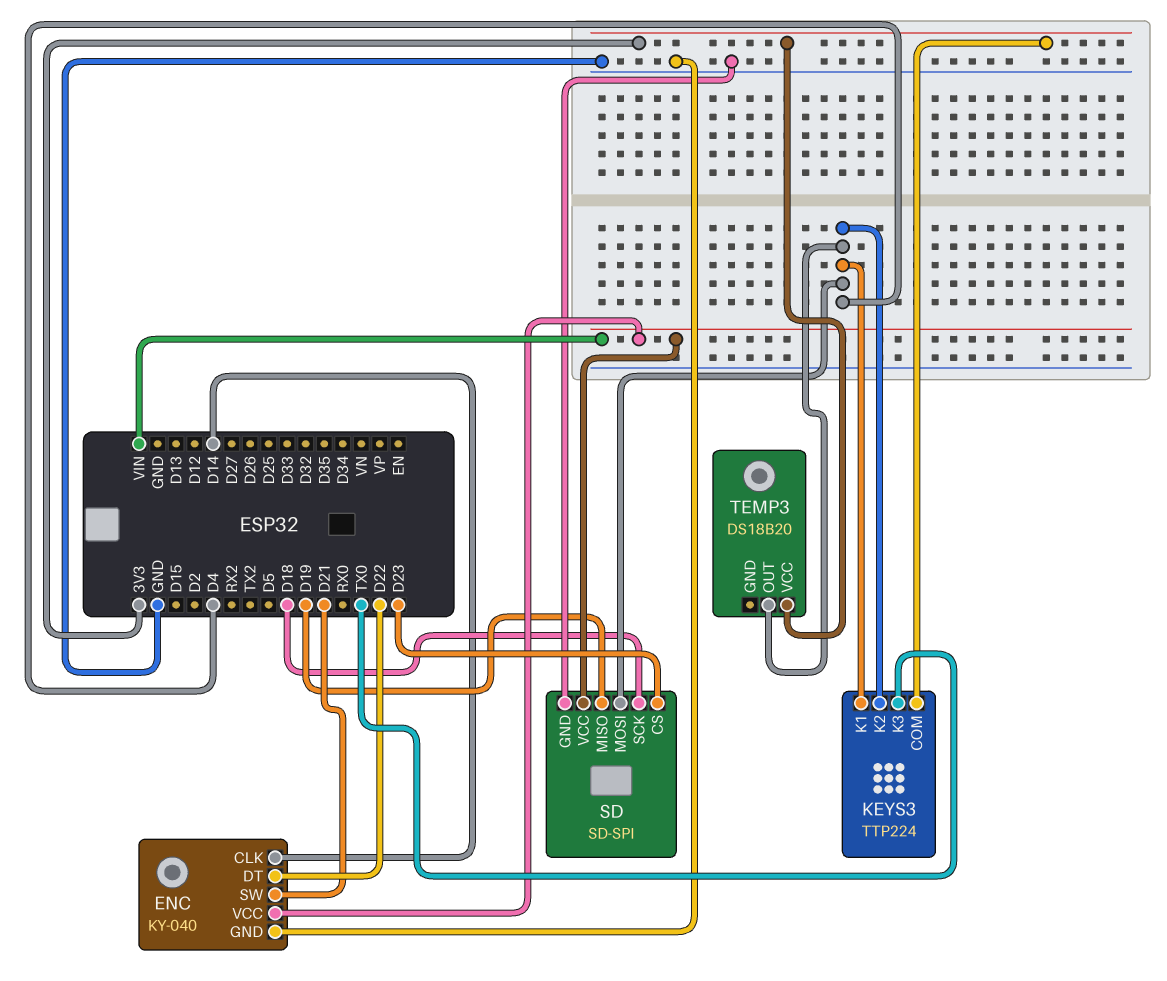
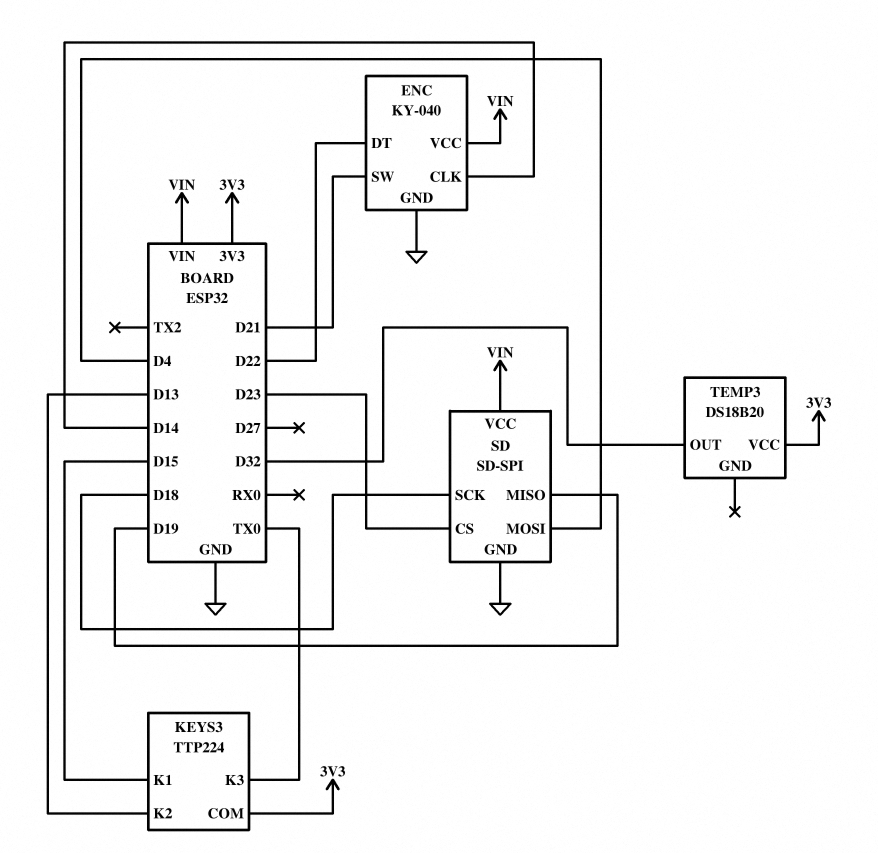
KEYS3 pin K1: D4 -> D15
KEYS3 pin K2: D4 -> D13
TEMP3 pin OUT: D4 -> D32

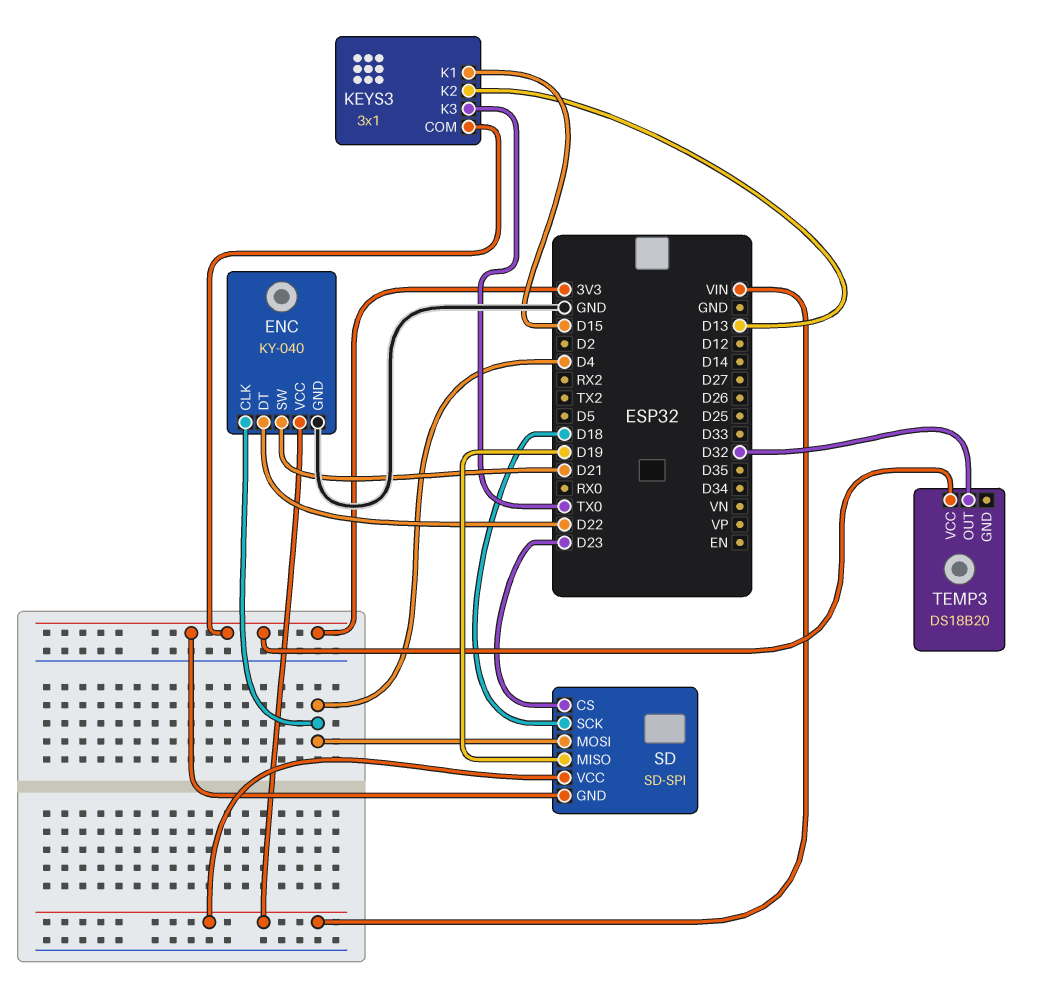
ENC pin CLK: D14 -> D4
KEYS3: TTP224 -> 3x1
SD pin GND: GND -> 3V3

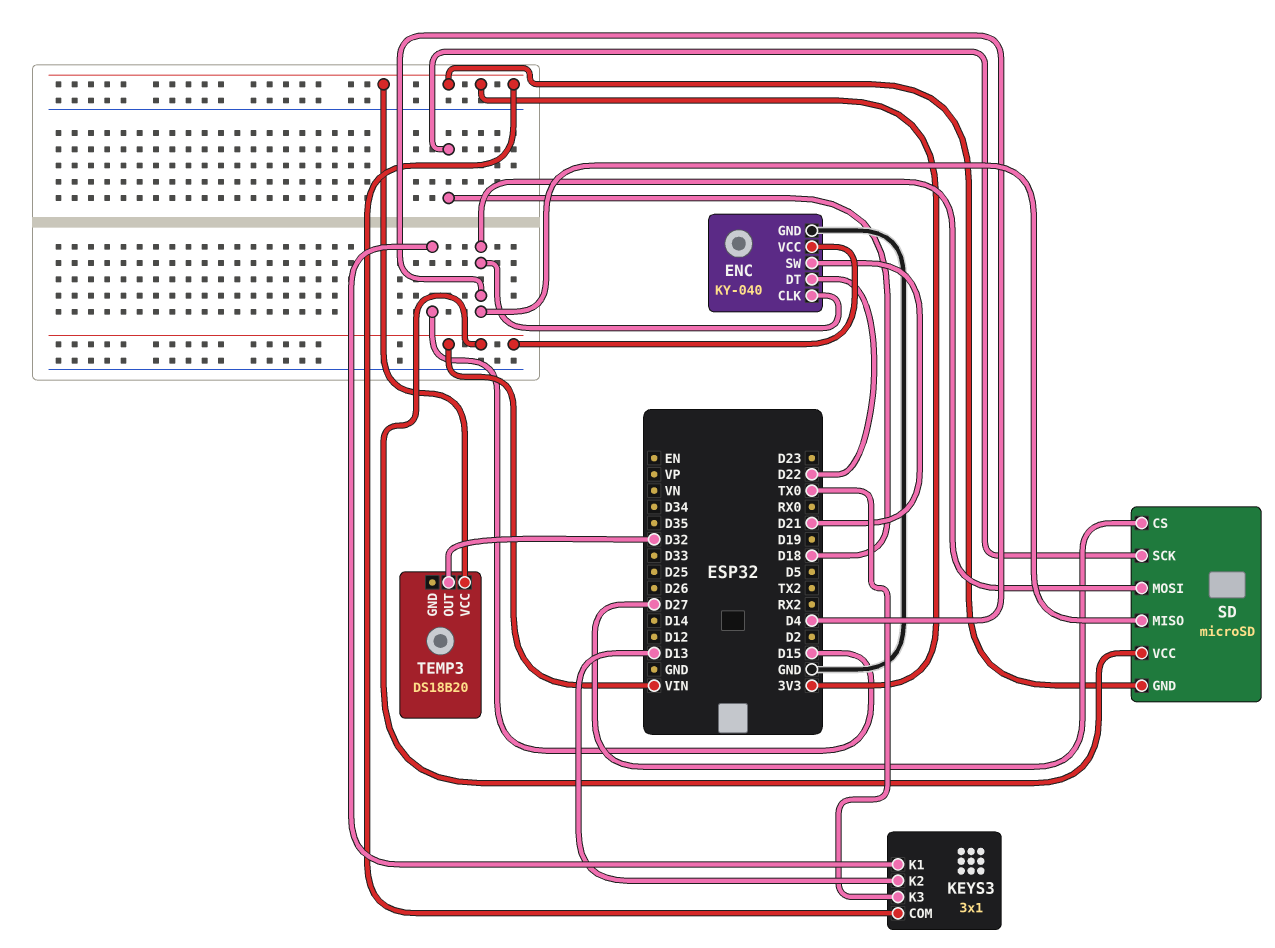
SD: SD-SPI -> microSD
SD pin CS: D23 -> D27
SD pin MISO: D19 -> D4

